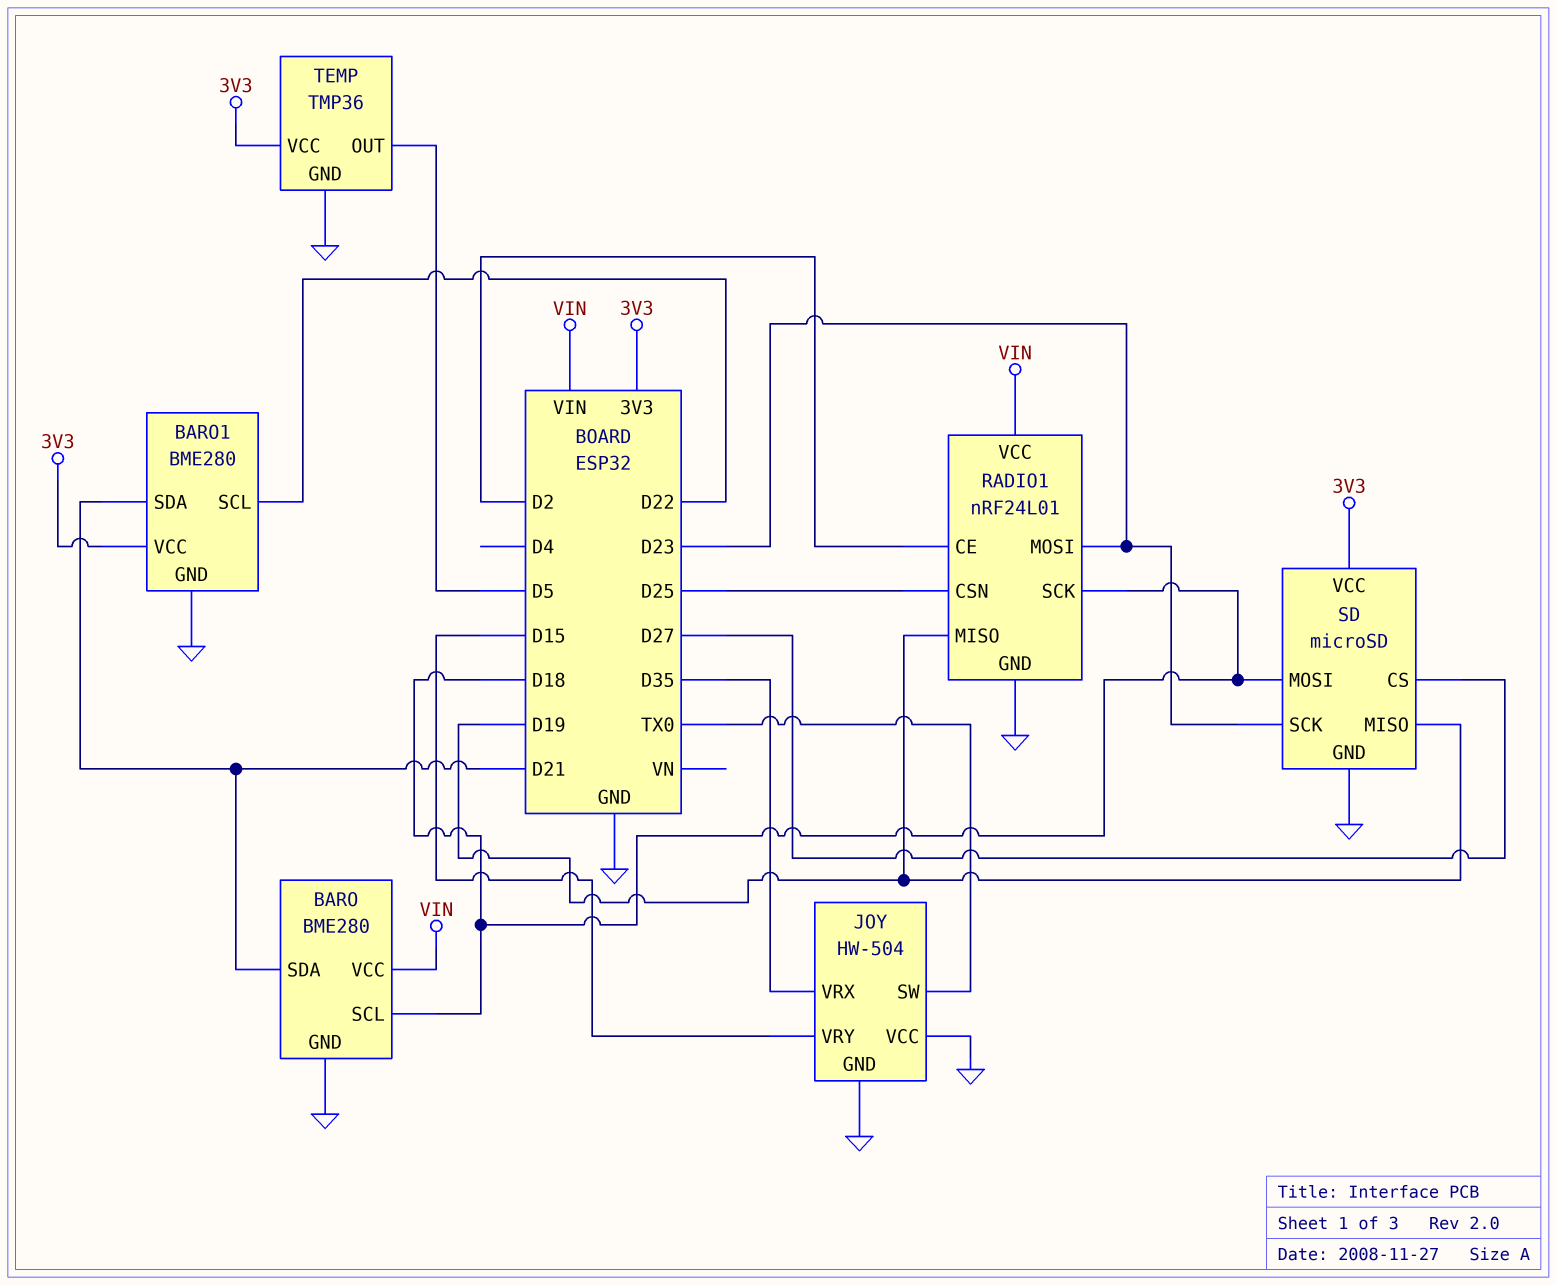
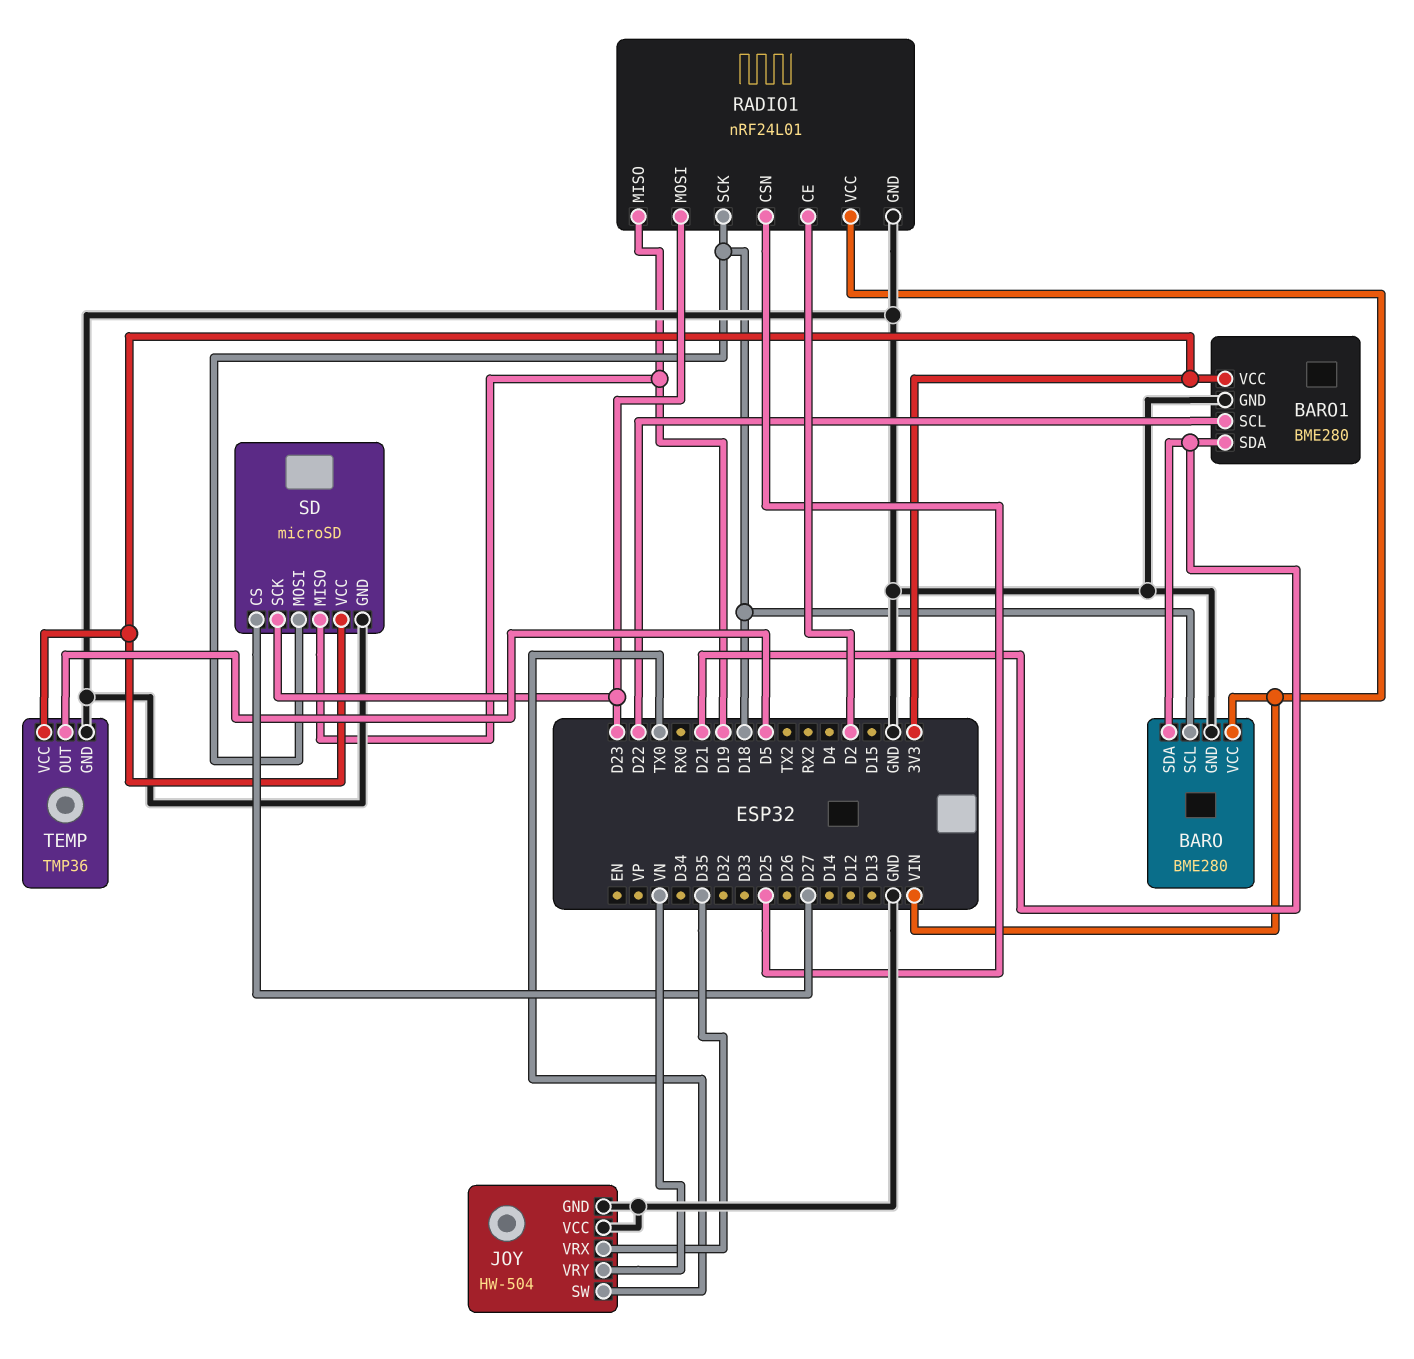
JOY pin VRY: D15 -> VN

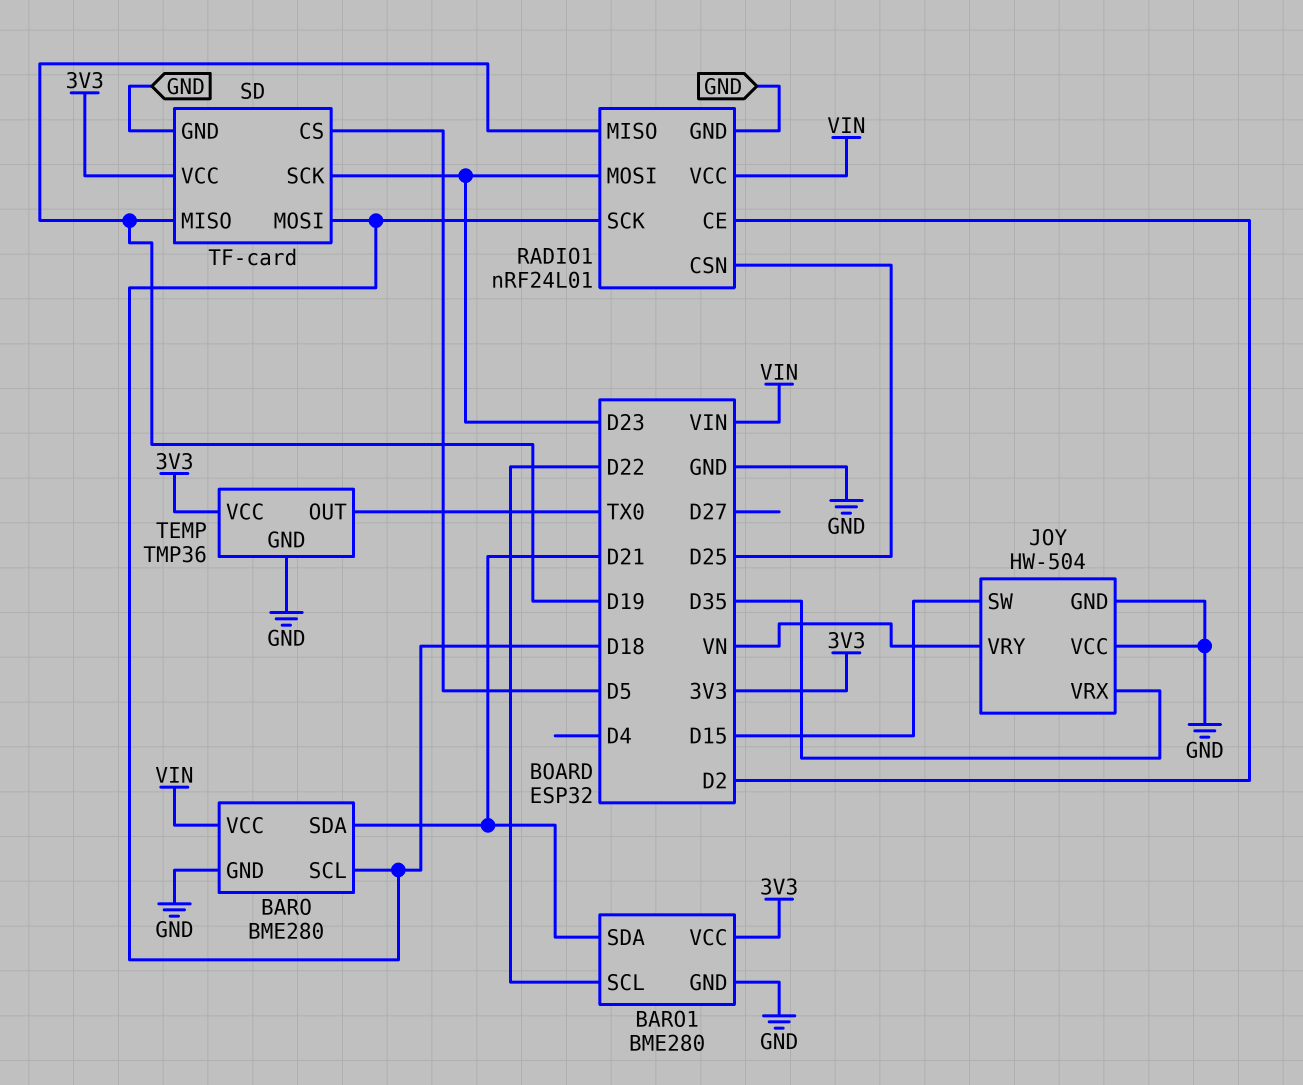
JOY pin SW: TX0 -> D15
SD: microSD -> TF-card
SD pin CS: D27 -> D5
TEMP pin OUT: D5 -> TX0

